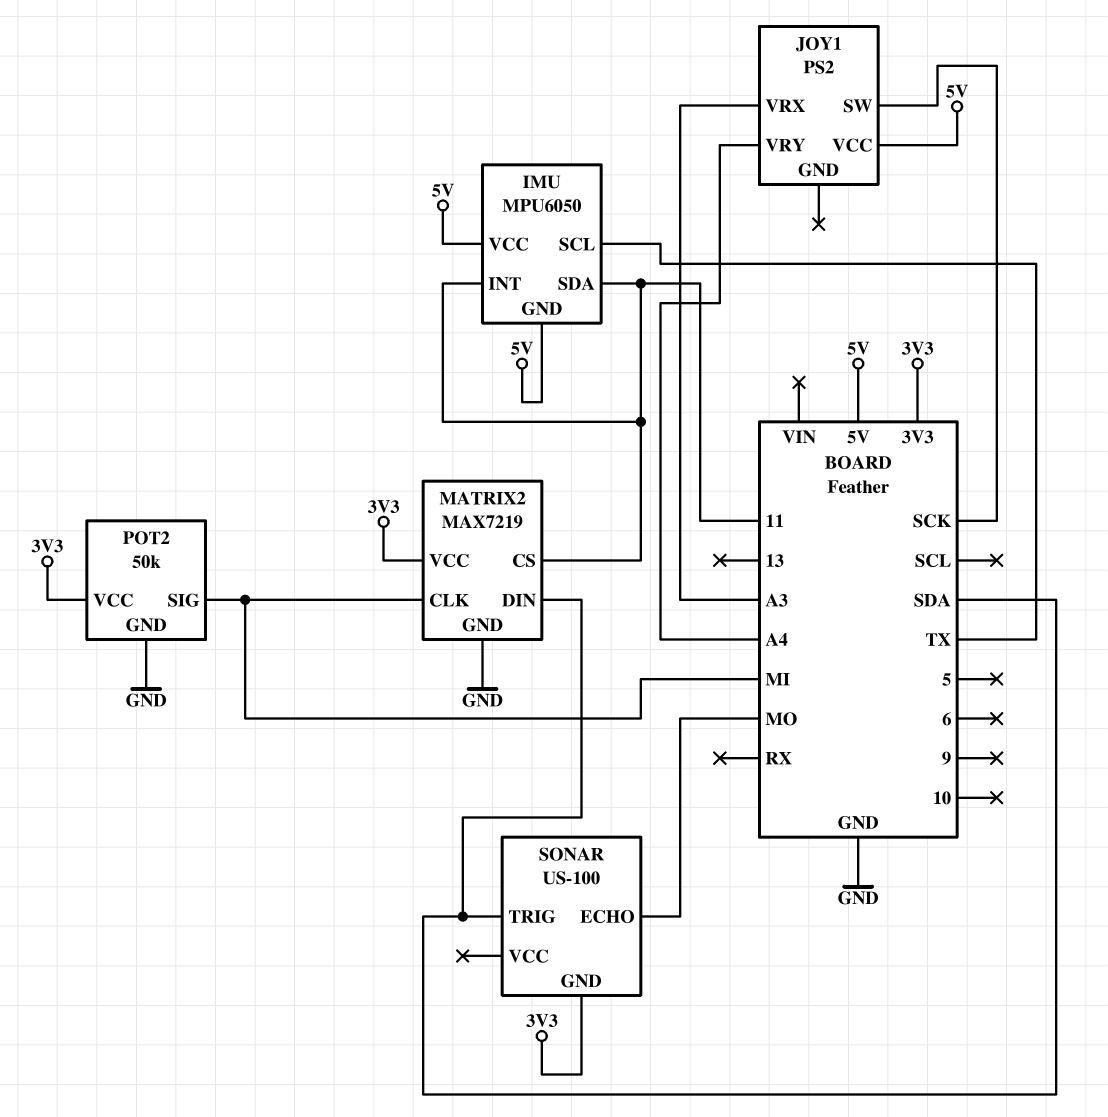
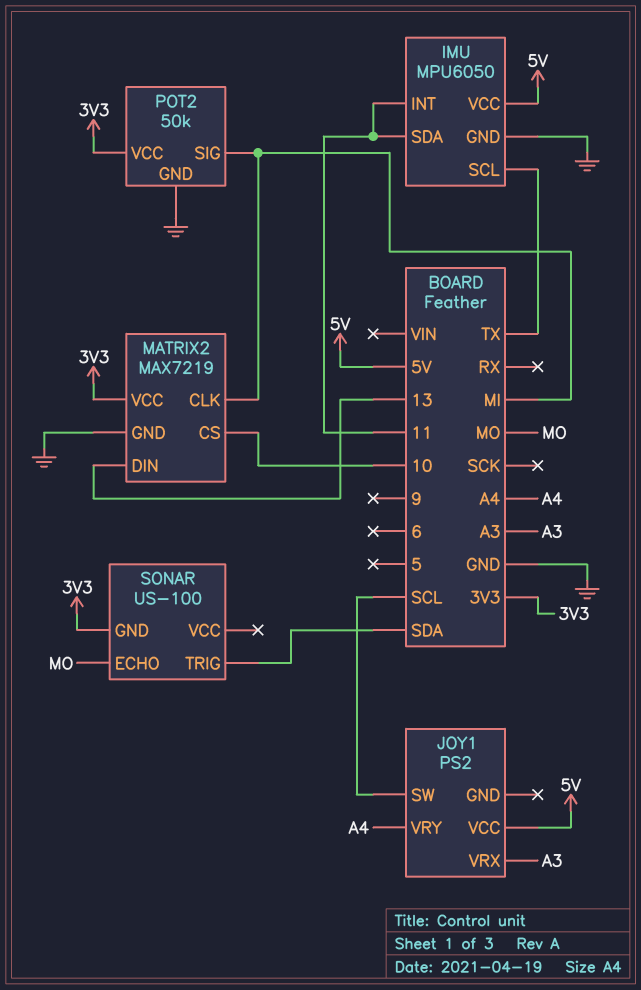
IMU pin GND: 5V -> GND
JOY1 pin SW: SCK -> SCL
MATRIX2 pin CS: 11 -> 10
MATRIX2 pin DIN: SDA -> 13

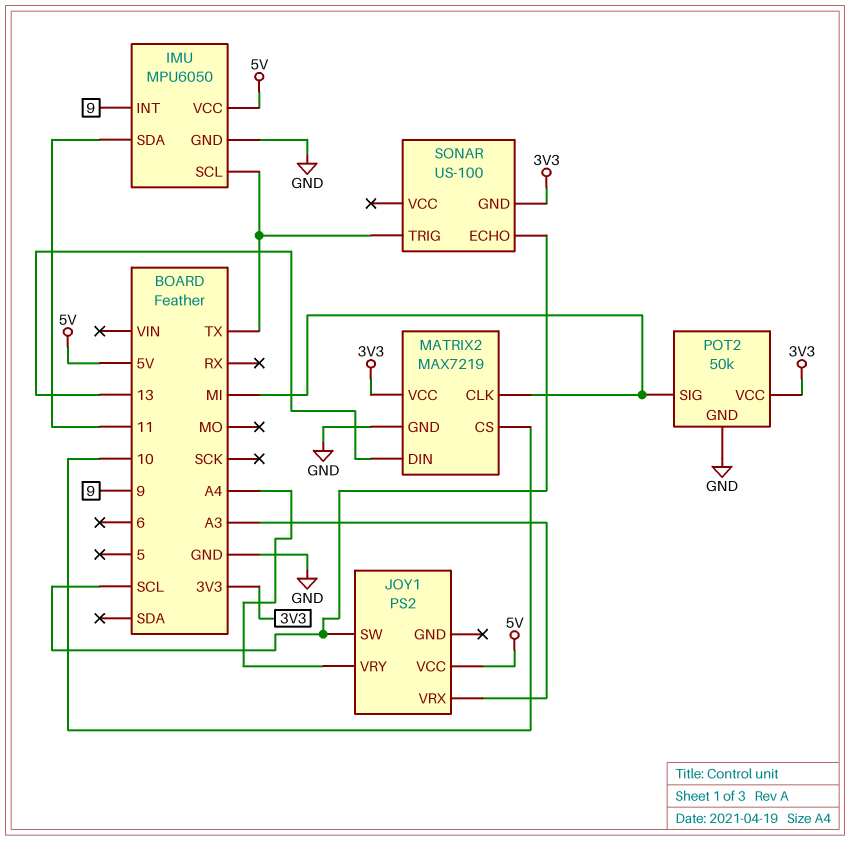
IMU pin INT: 11 -> 9
SONAR pin ECHO: MO -> SCL
SONAR pin TRIG: SDA -> TX

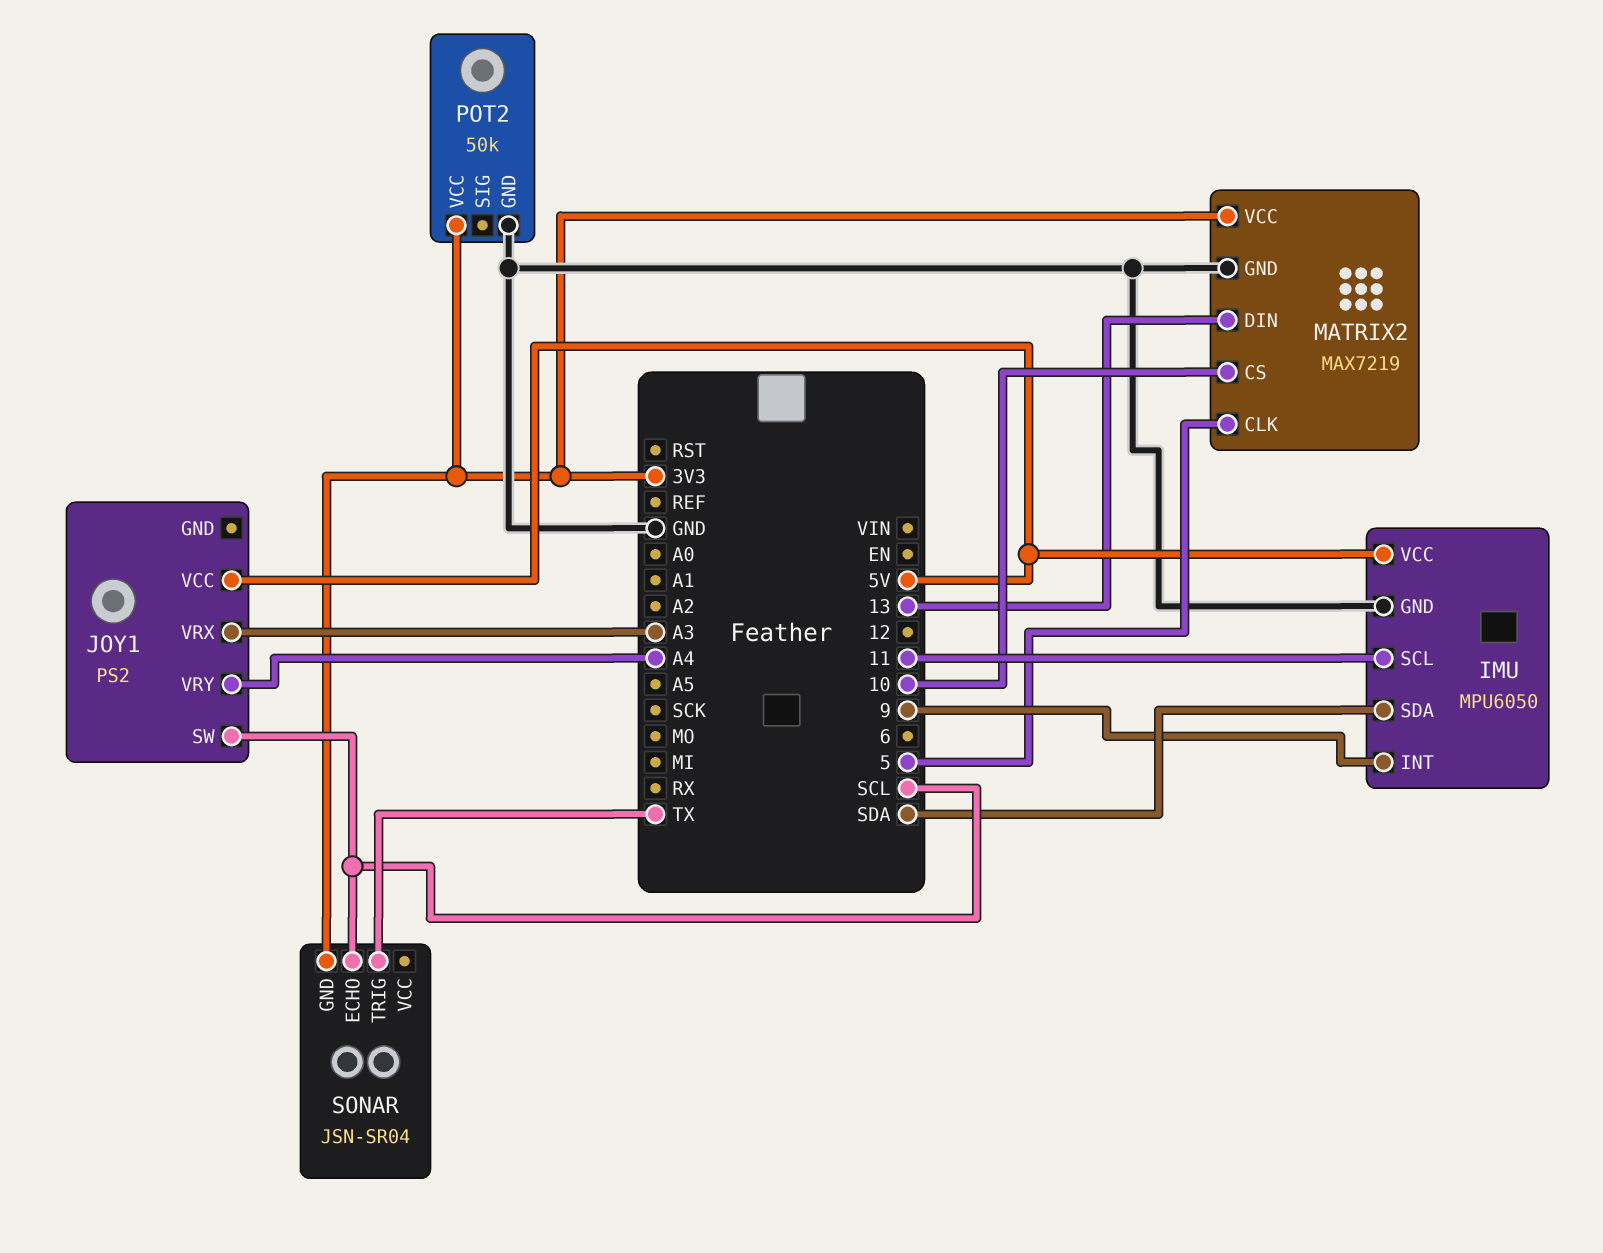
IMU pin SCL: TX -> 11
IMU pin SDA: 11 -> SDA
MATRIX2 pin CLK: MI -> 5
POT2 pin SIG: MI -> none
SONAR: US-100 -> JSN-SR04

